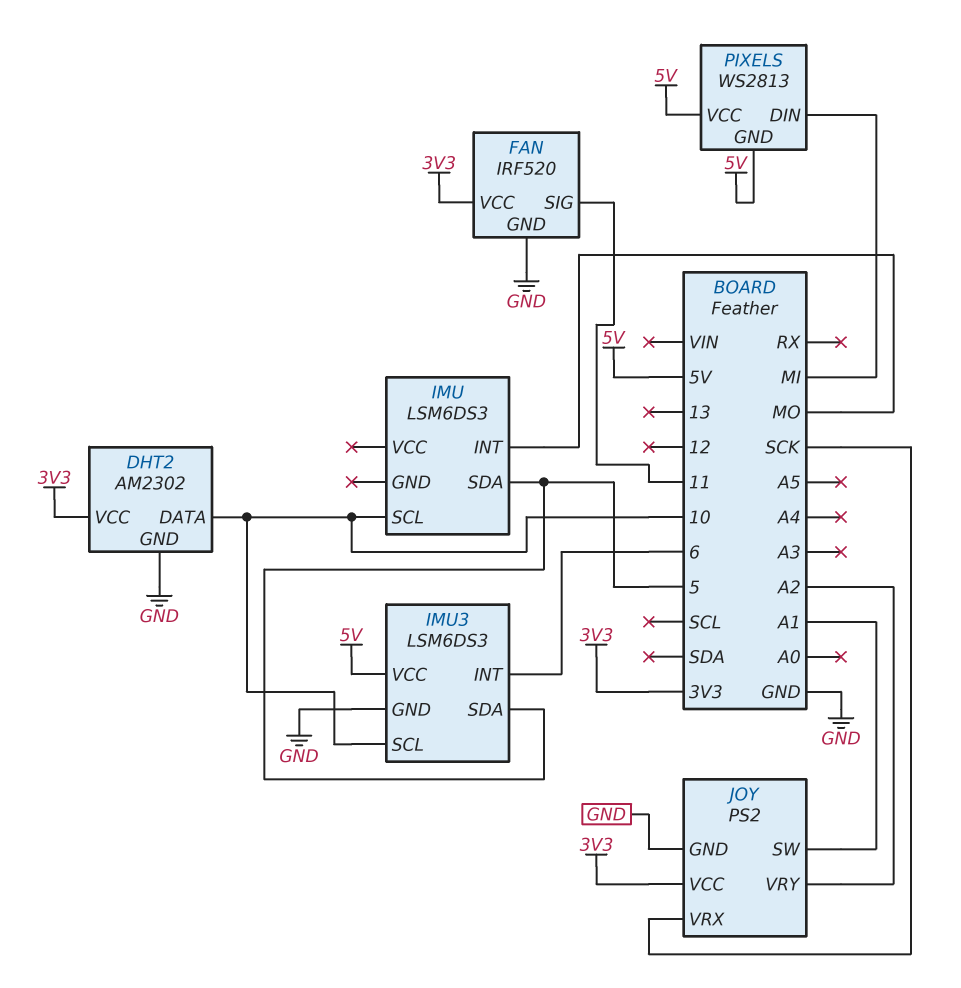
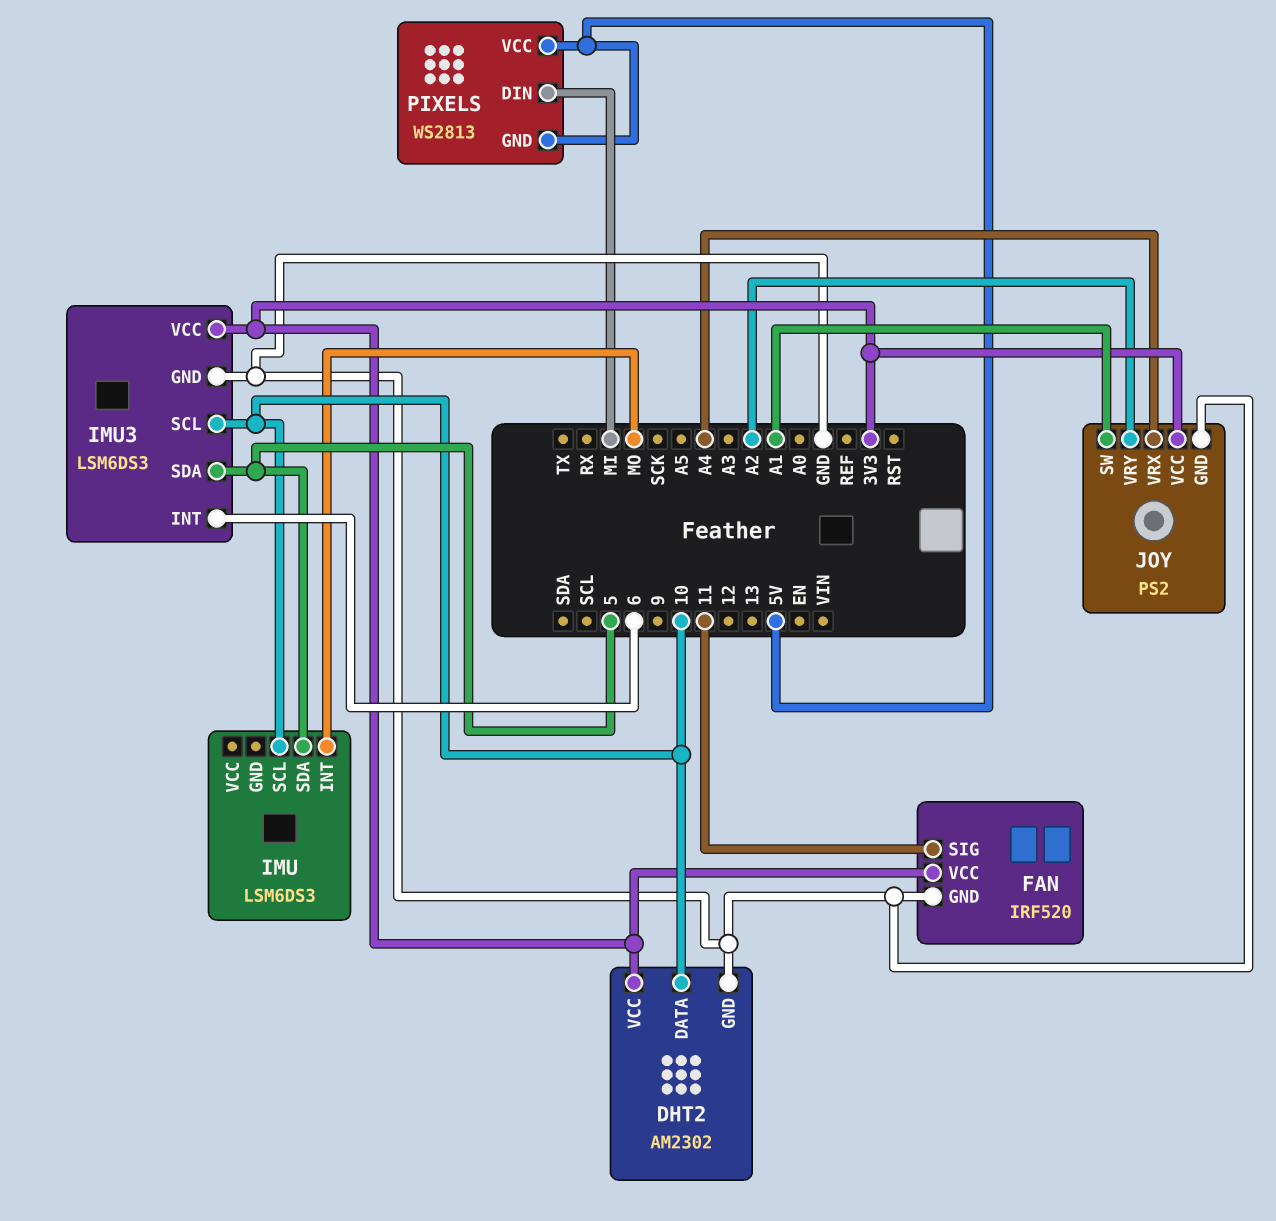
IMU3 pin VCC: 5V -> 3V3
JOY pin VRX: SCK -> A4

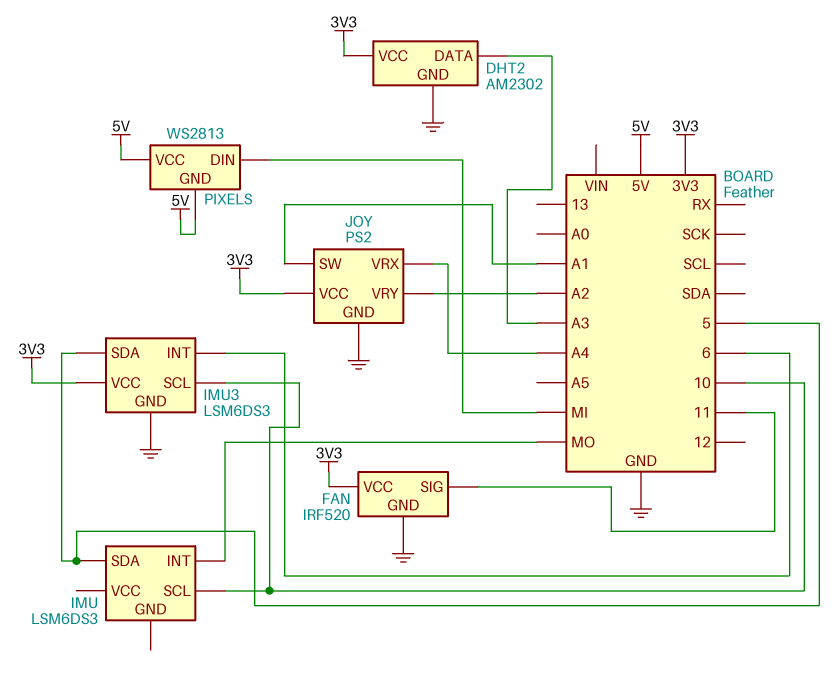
DHT2 pin DATA: 10 -> A3

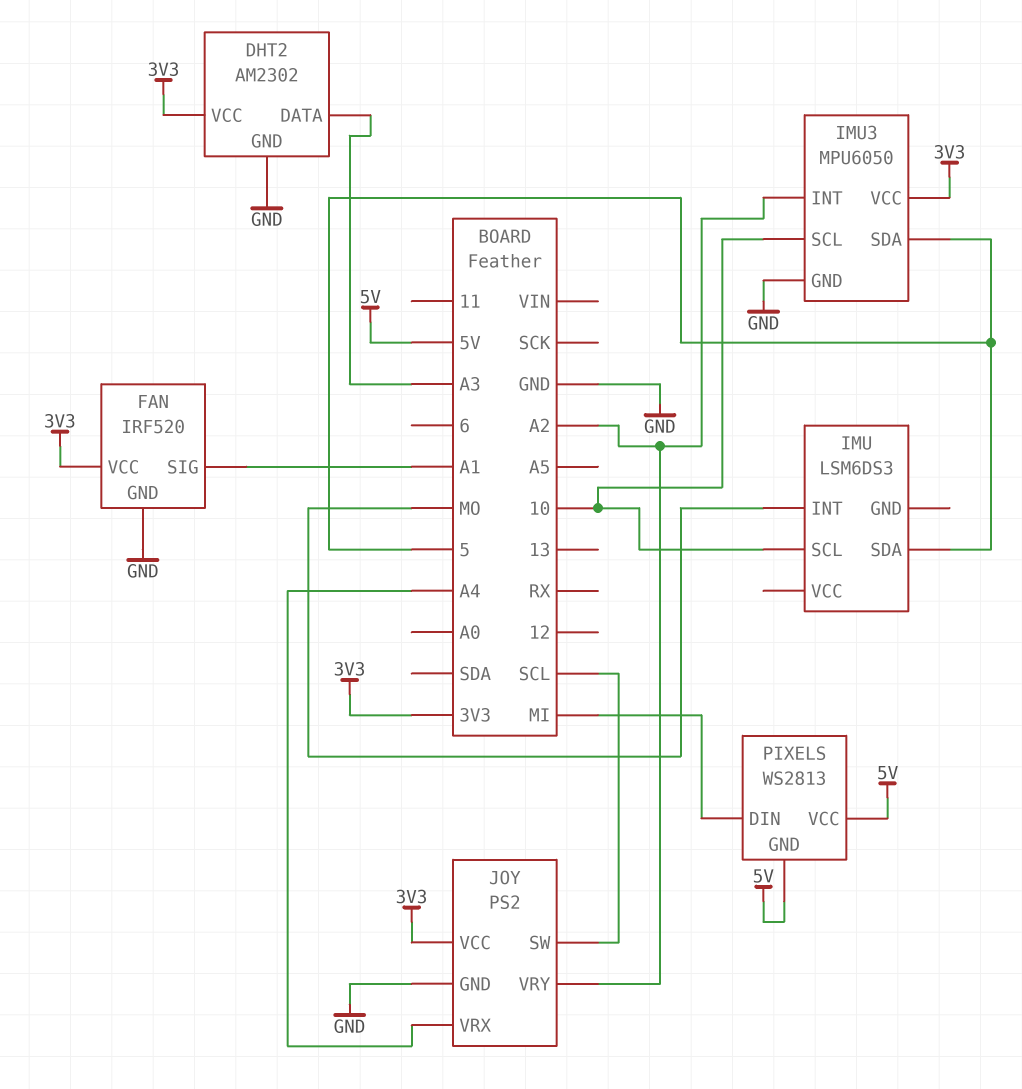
FAN pin SIG: 11 -> A1
IMU3: LSM6DS3 -> MPU6050
IMU3 pin INT: 6 -> A2
JOY pin SW: A1 -> SCL

